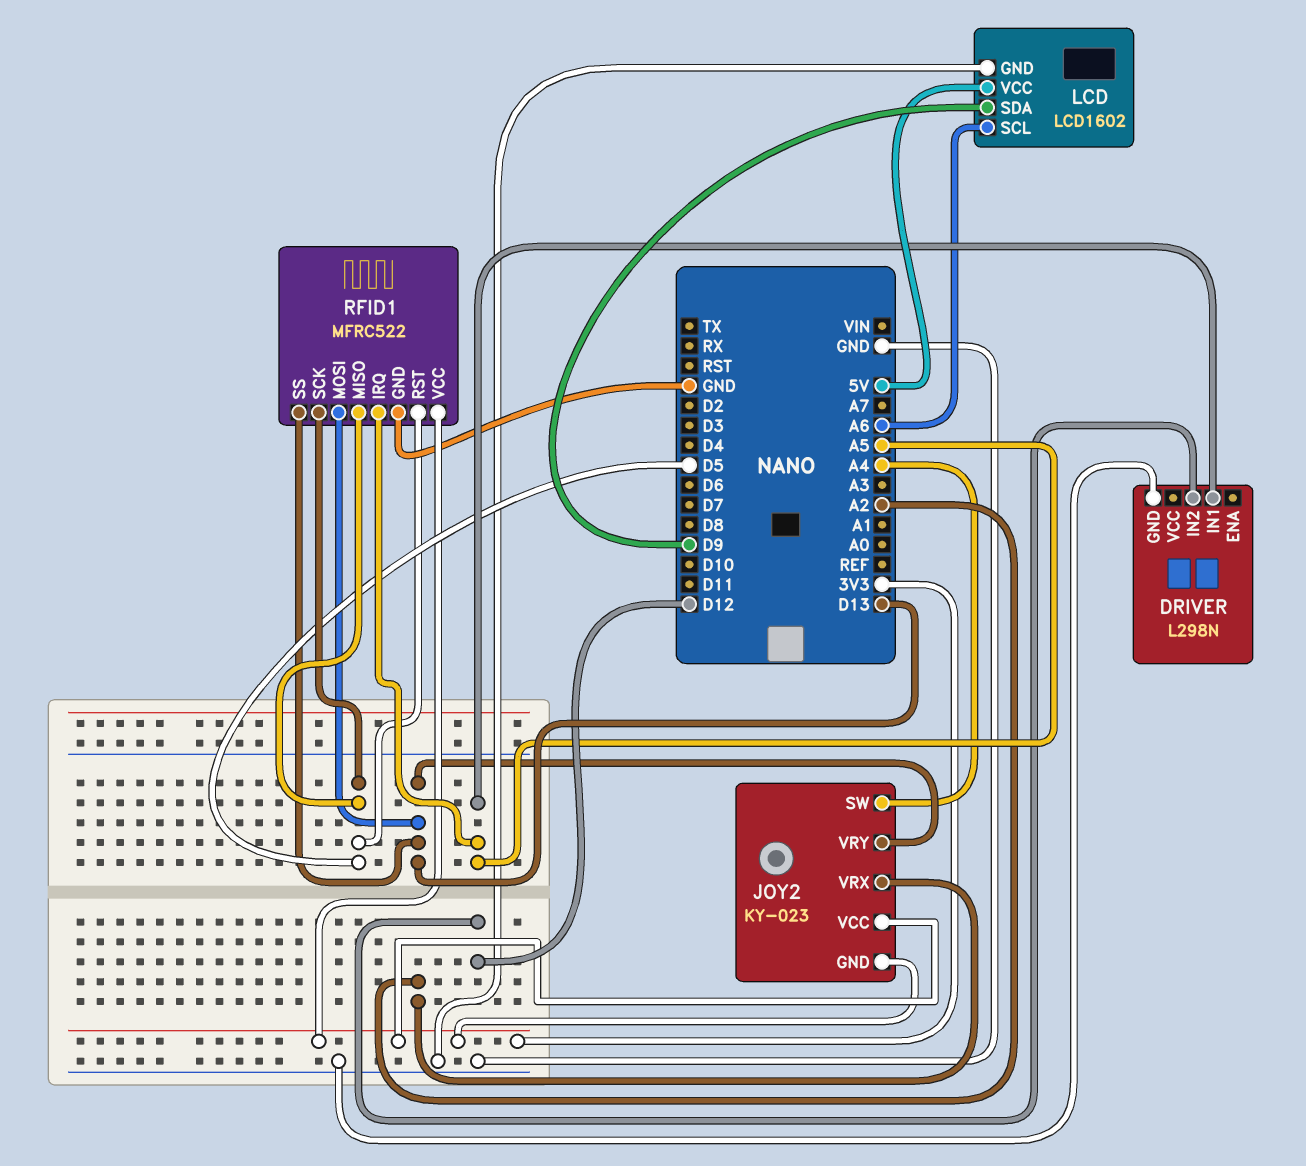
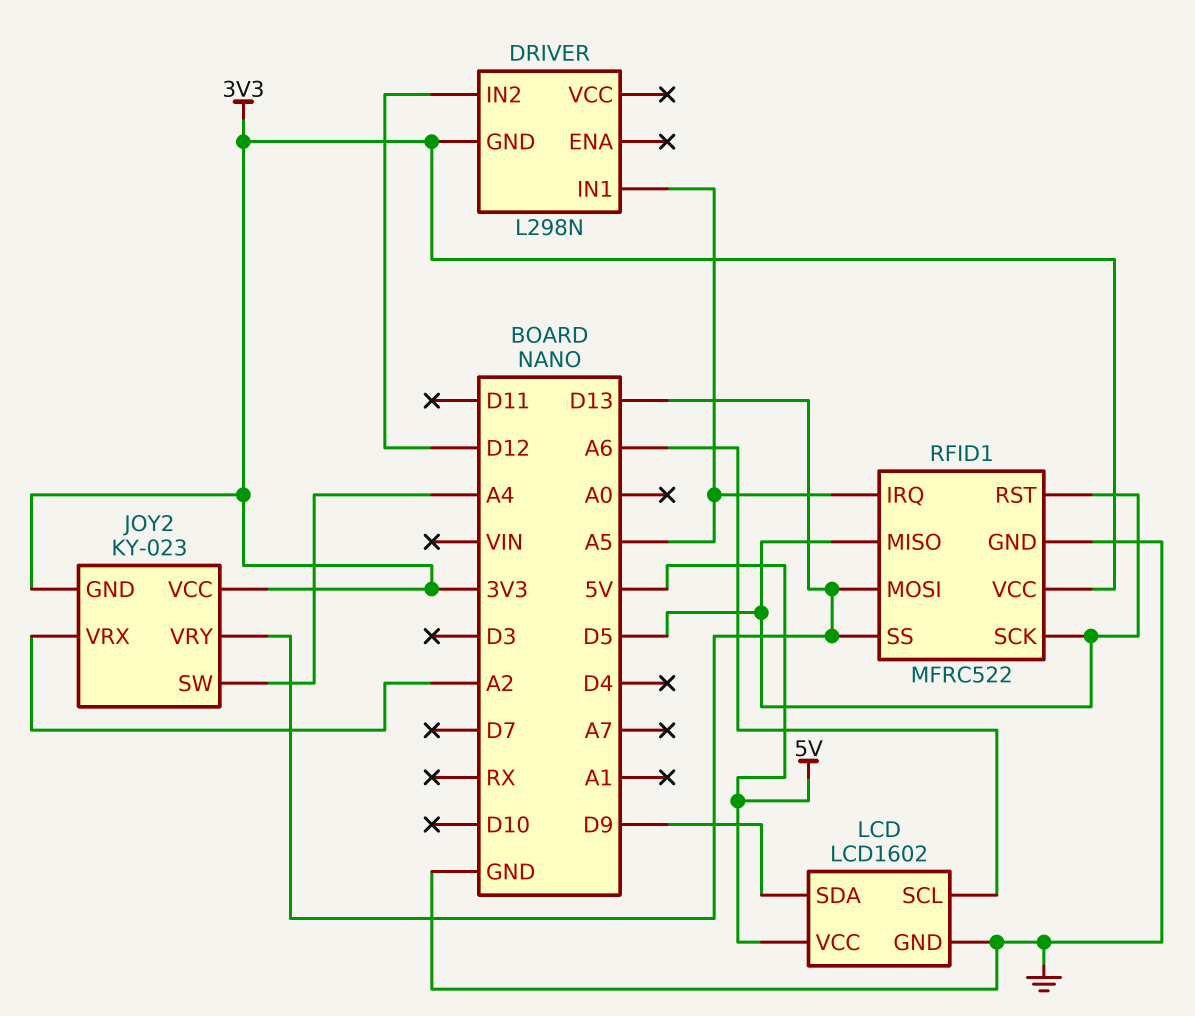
DRIVER pin GND: GND -> 3V3

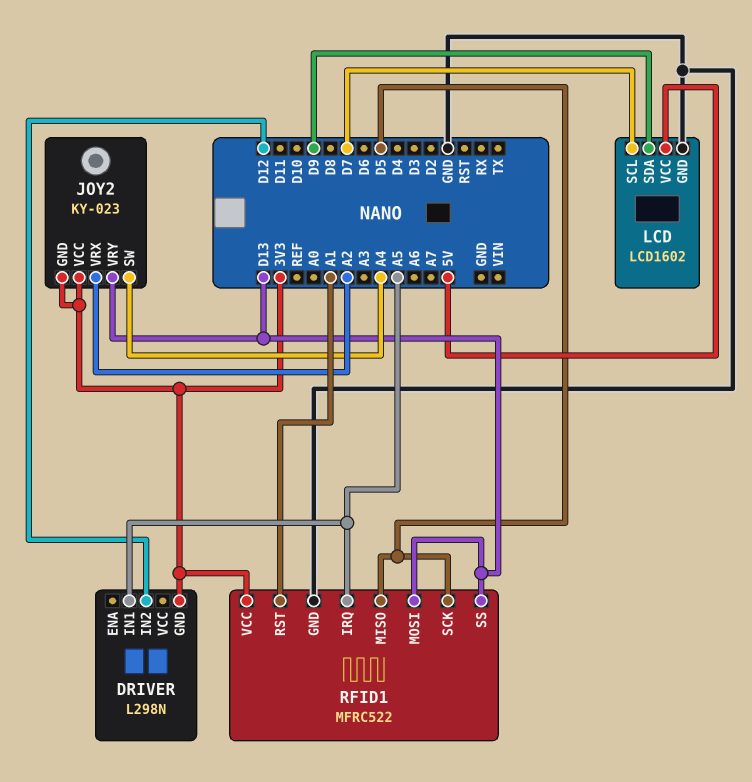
LCD pin SCL: A6 -> D7
RFID1 pin RST: D5 -> A1

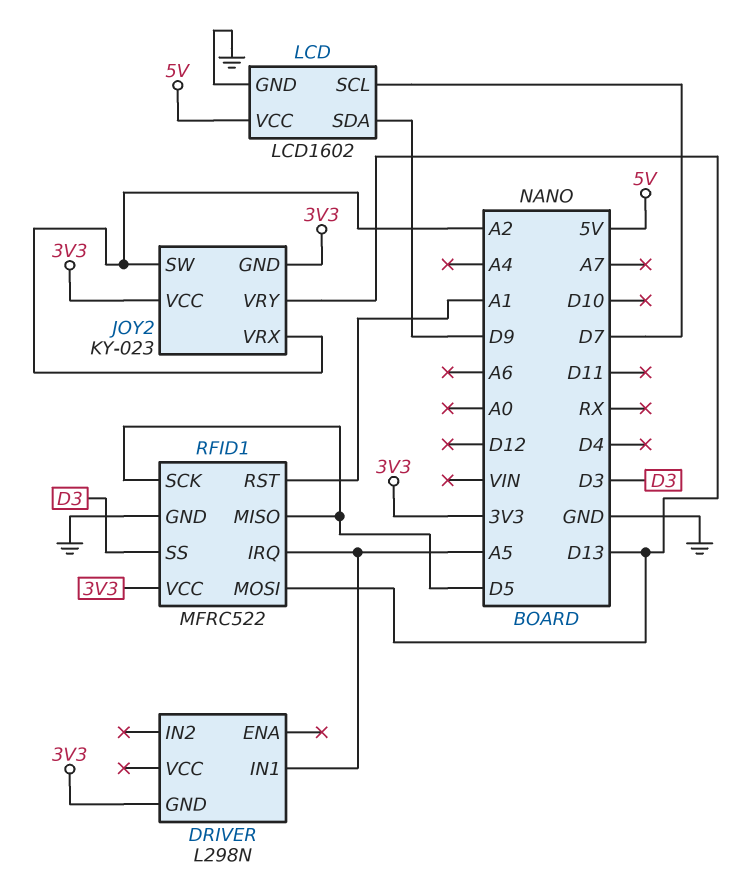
DRIVER pin IN2: D12 -> none
JOY2 pin SW: A4 -> A2
RFID1 pin SS: D13 -> D3

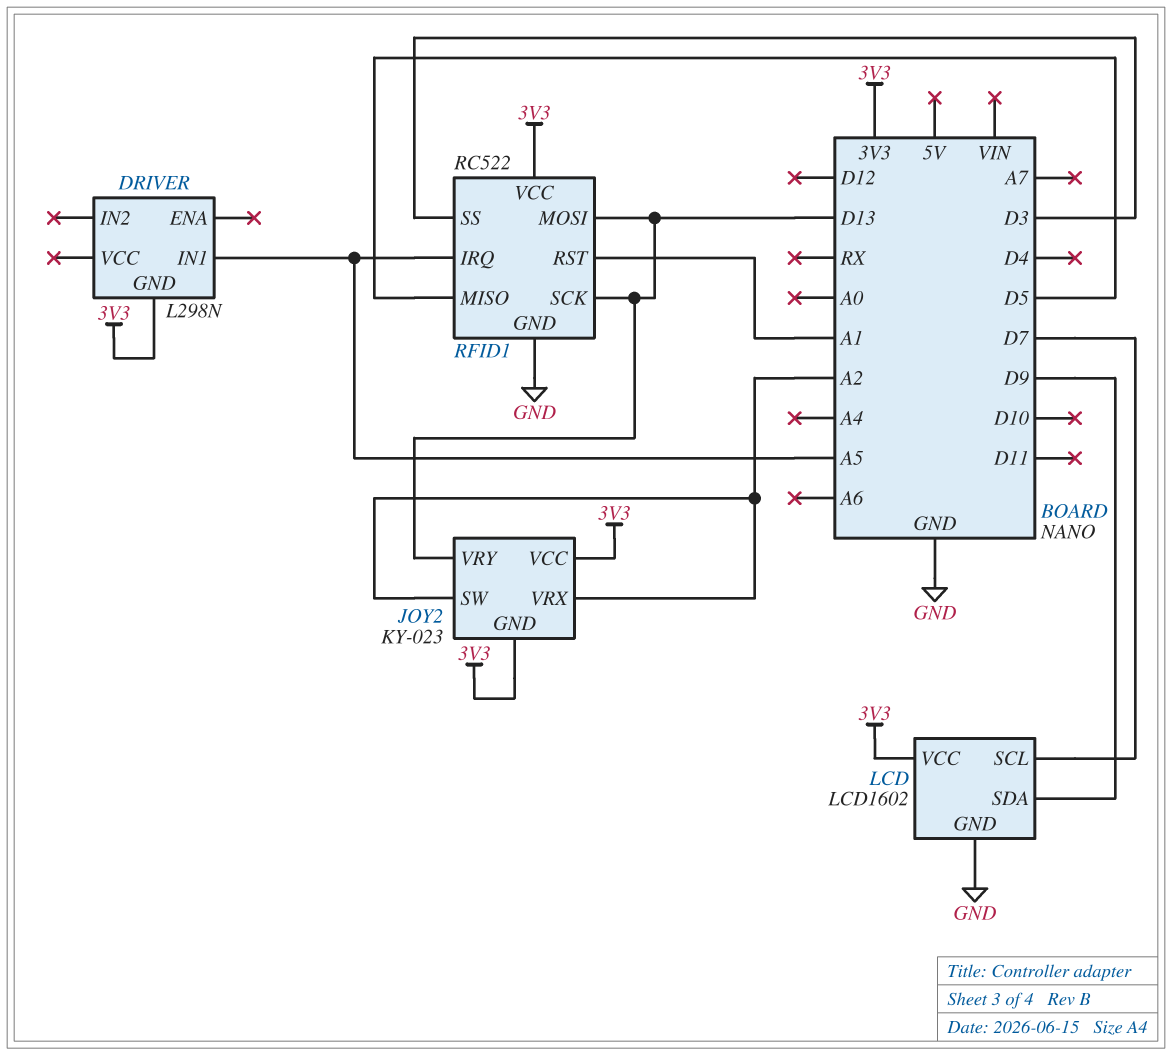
LCD pin VCC: 5V -> 3V3
RFID1: MFRC522 -> RC522
RFID1 pin SCK: D5 -> D13

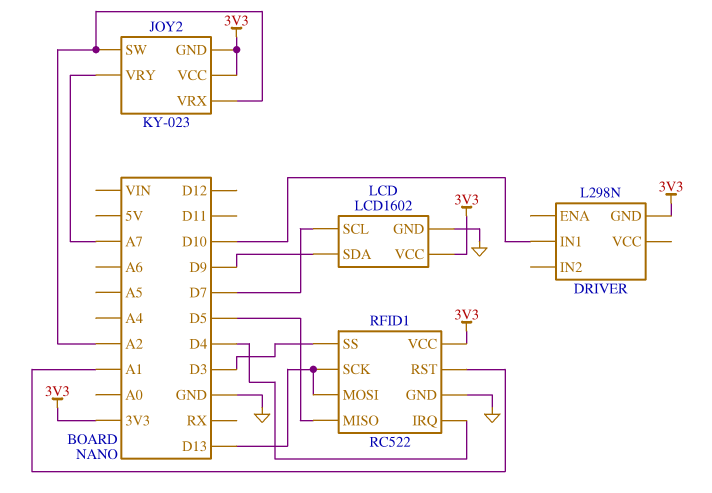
DRIVER pin IN1: A5 -> D10
JOY2 pin VRY: D13 -> A7
RFID1 pin IRQ: A5 -> D4

